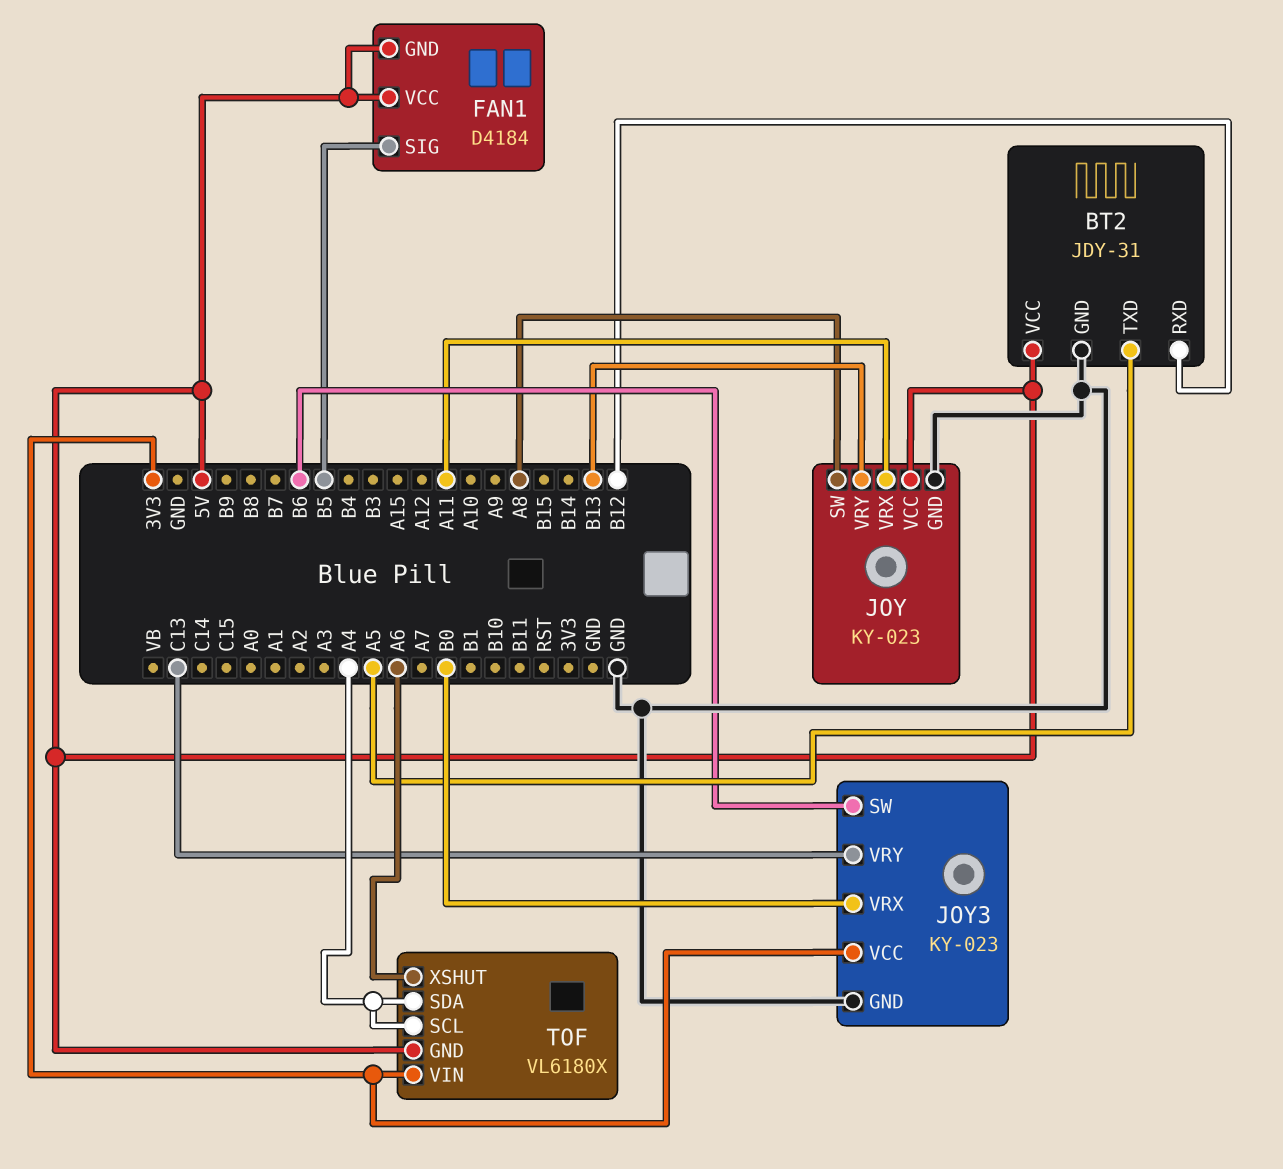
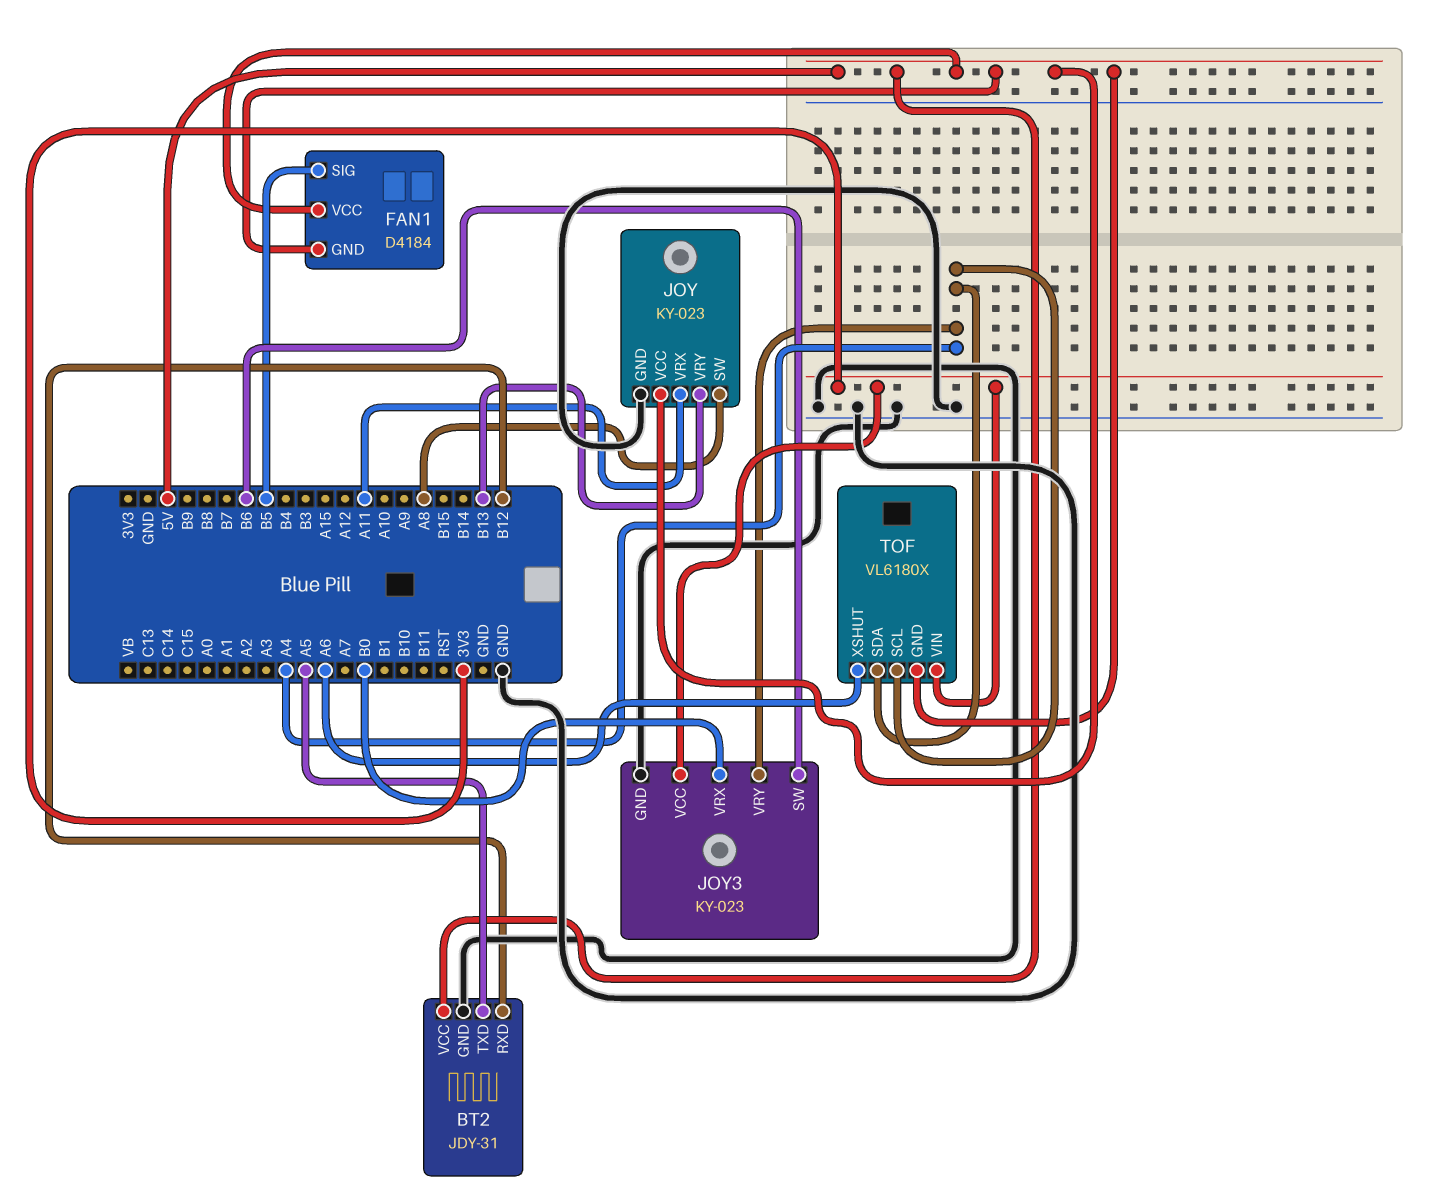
JOY3 pin VRY: C13 -> A4

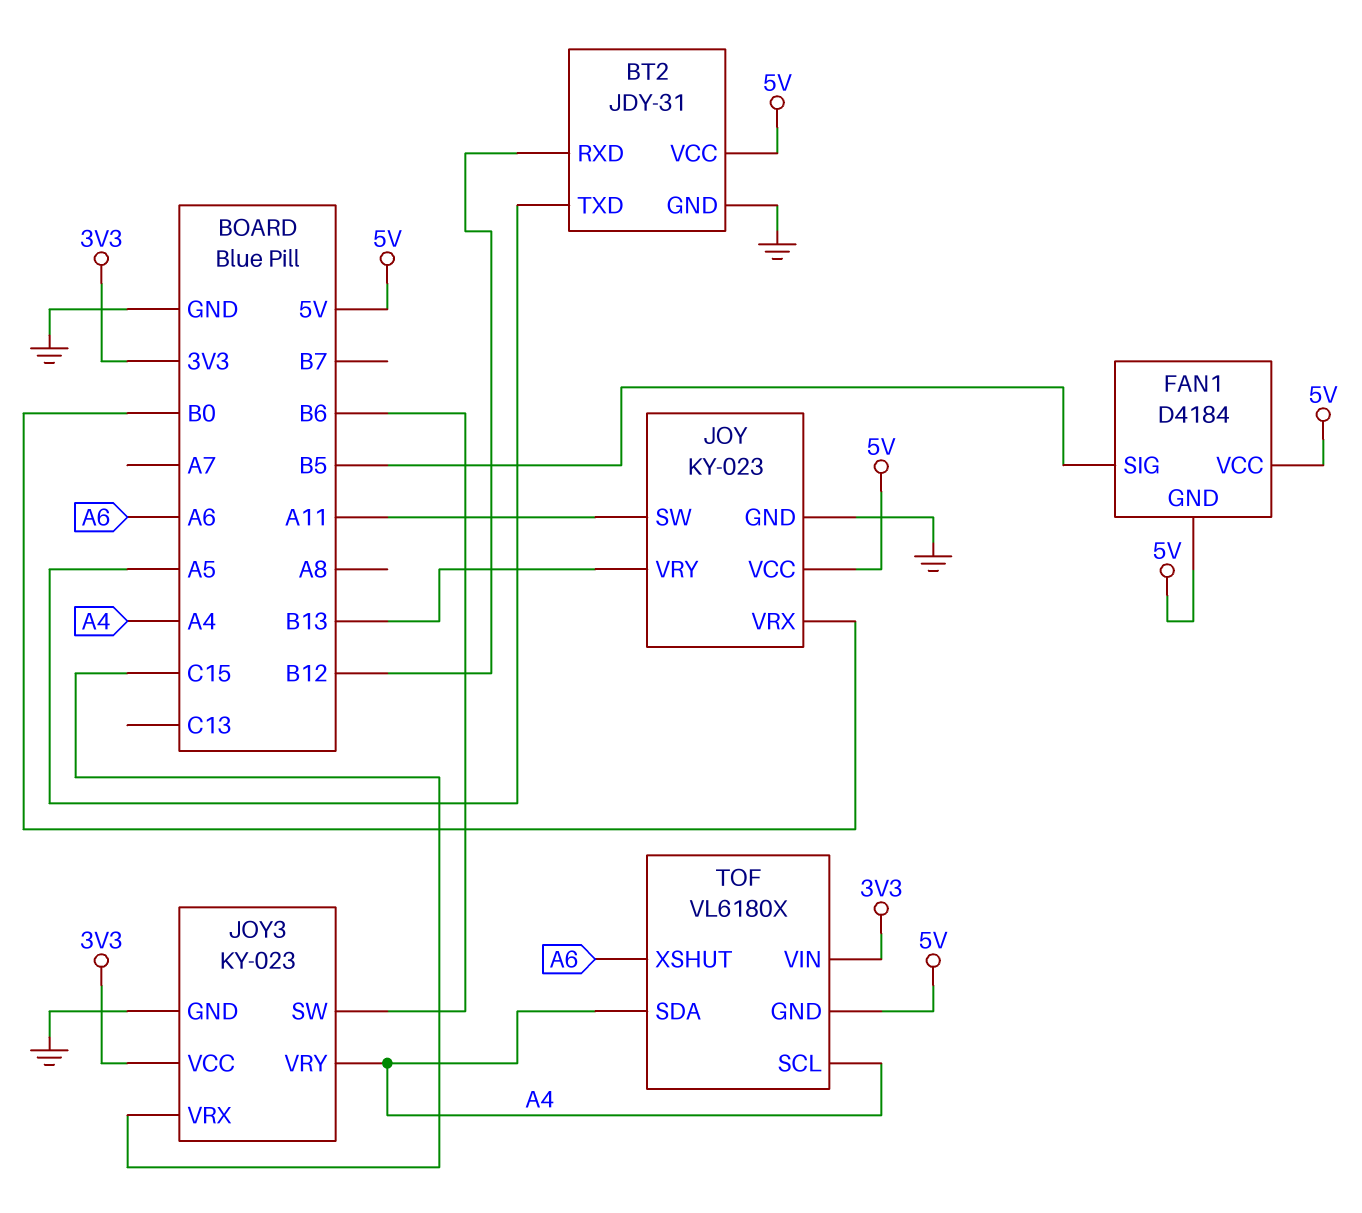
JOY pin SW: A8 -> A11
JOY pin VRX: A11 -> B0
JOY3 pin VRX: B0 -> C15

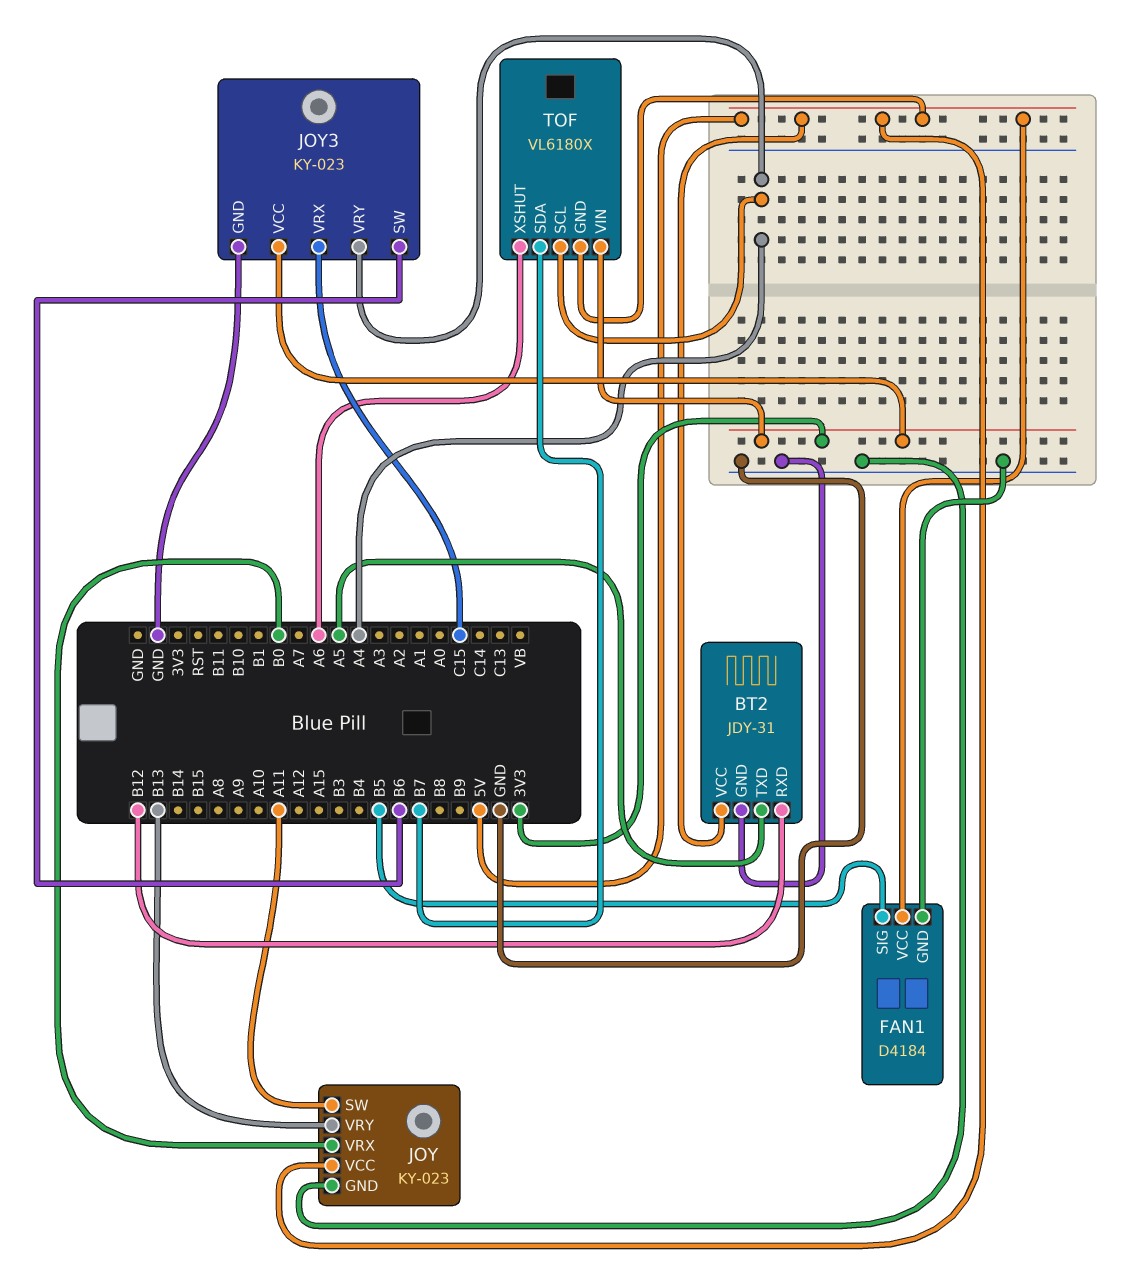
FAN1 pin GND: 5V -> GND
TOF pin SDA: A4 -> B7

